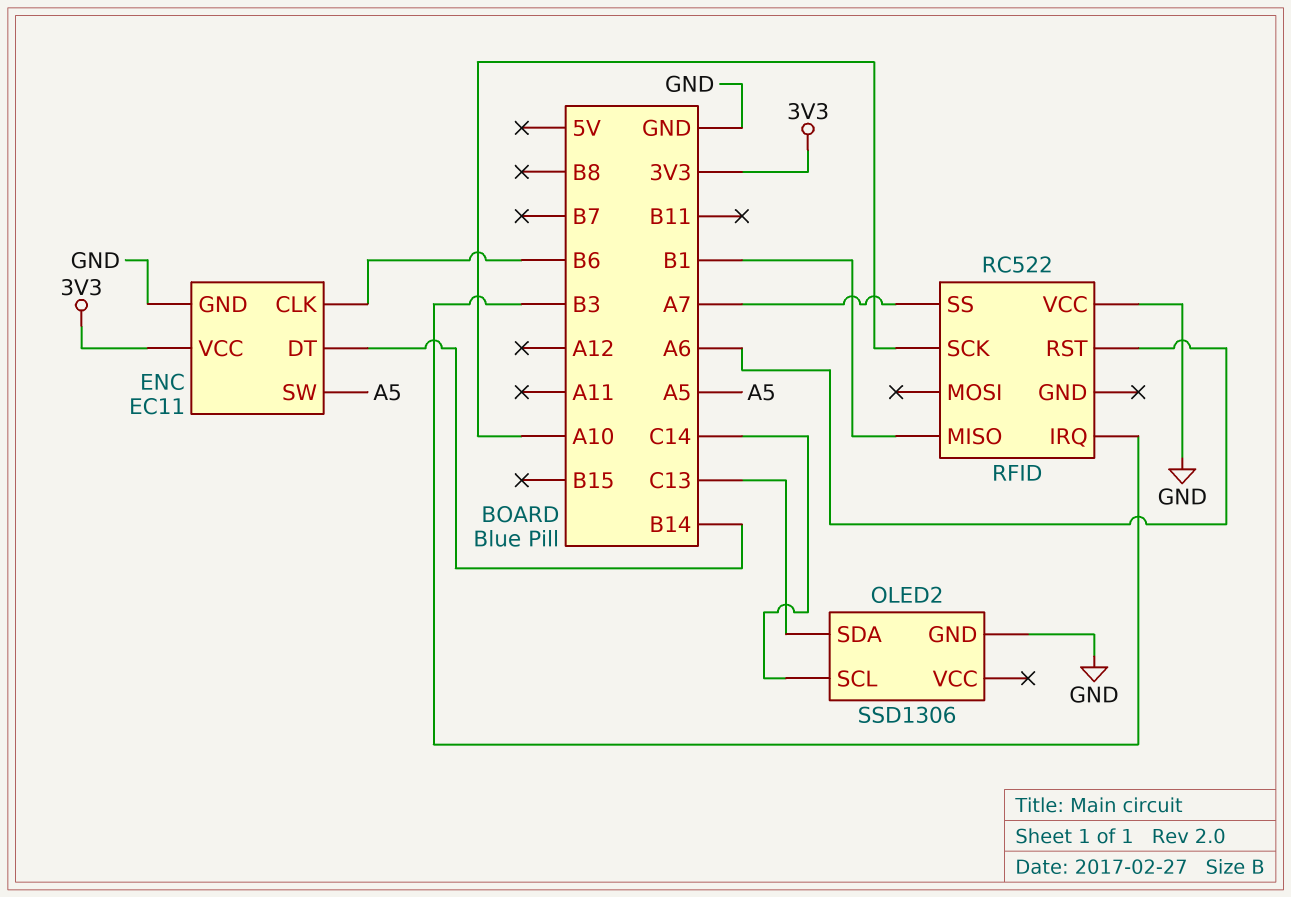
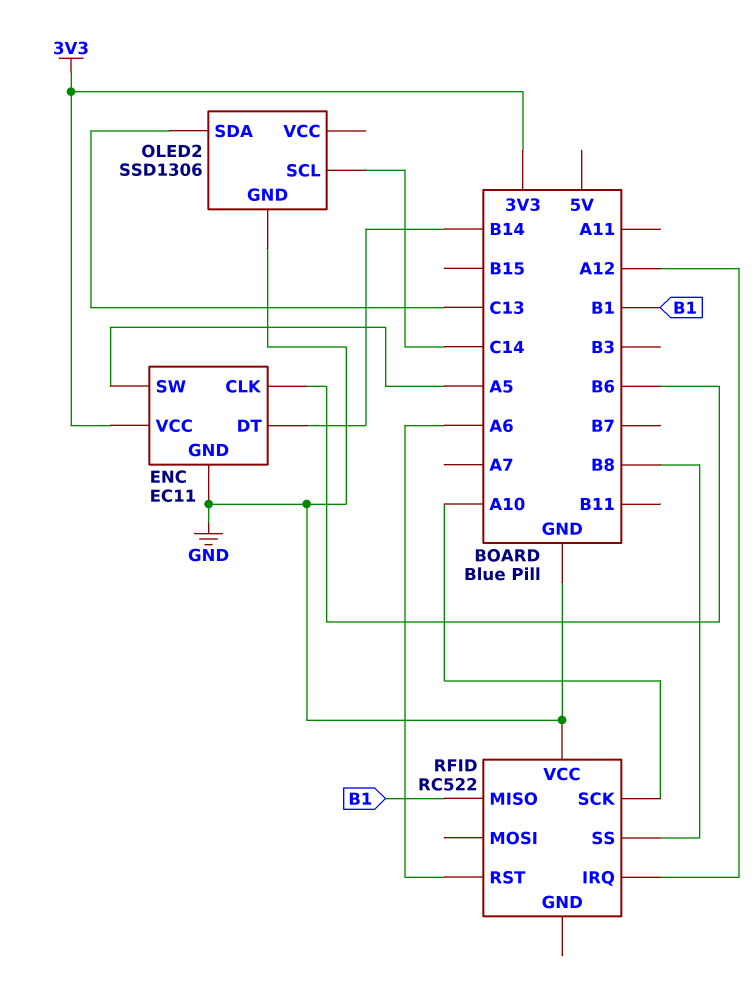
RFID pin IRQ: B3 -> A12
RFID pin SS: A7 -> B8

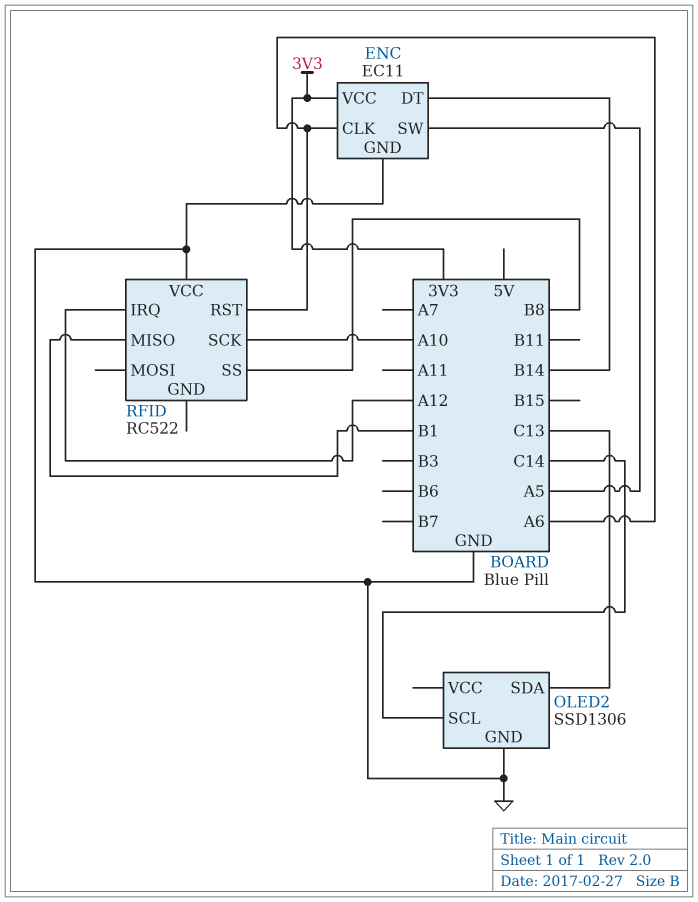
ENC pin CLK: B6 -> A6

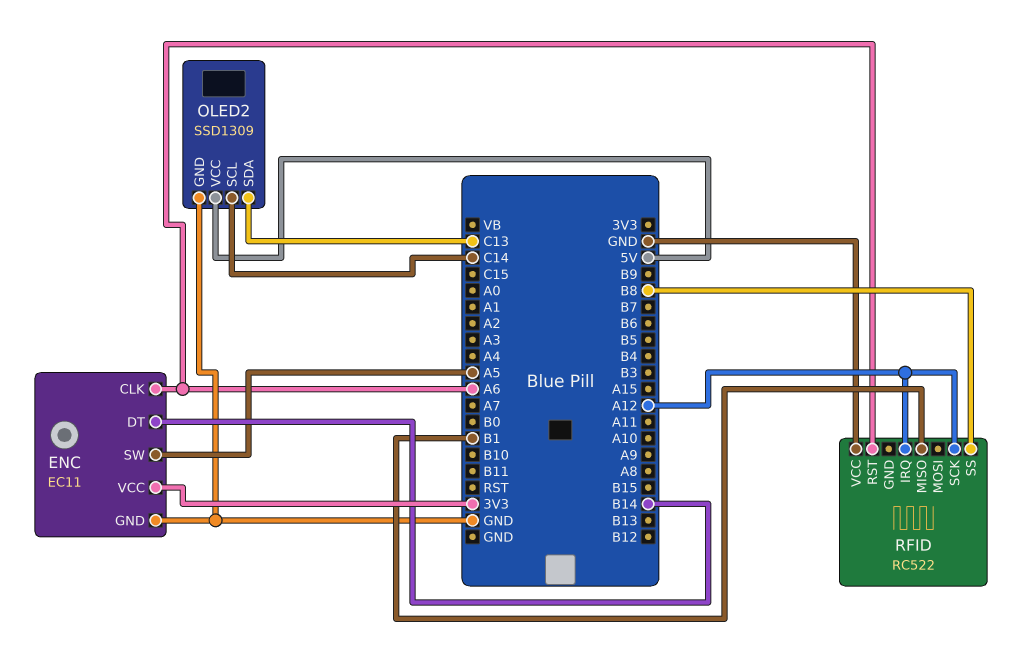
OLED2: SSD1306 -> SSD1309
OLED2 pin VCC: none -> 5V
RFID pin SCK: A10 -> A12

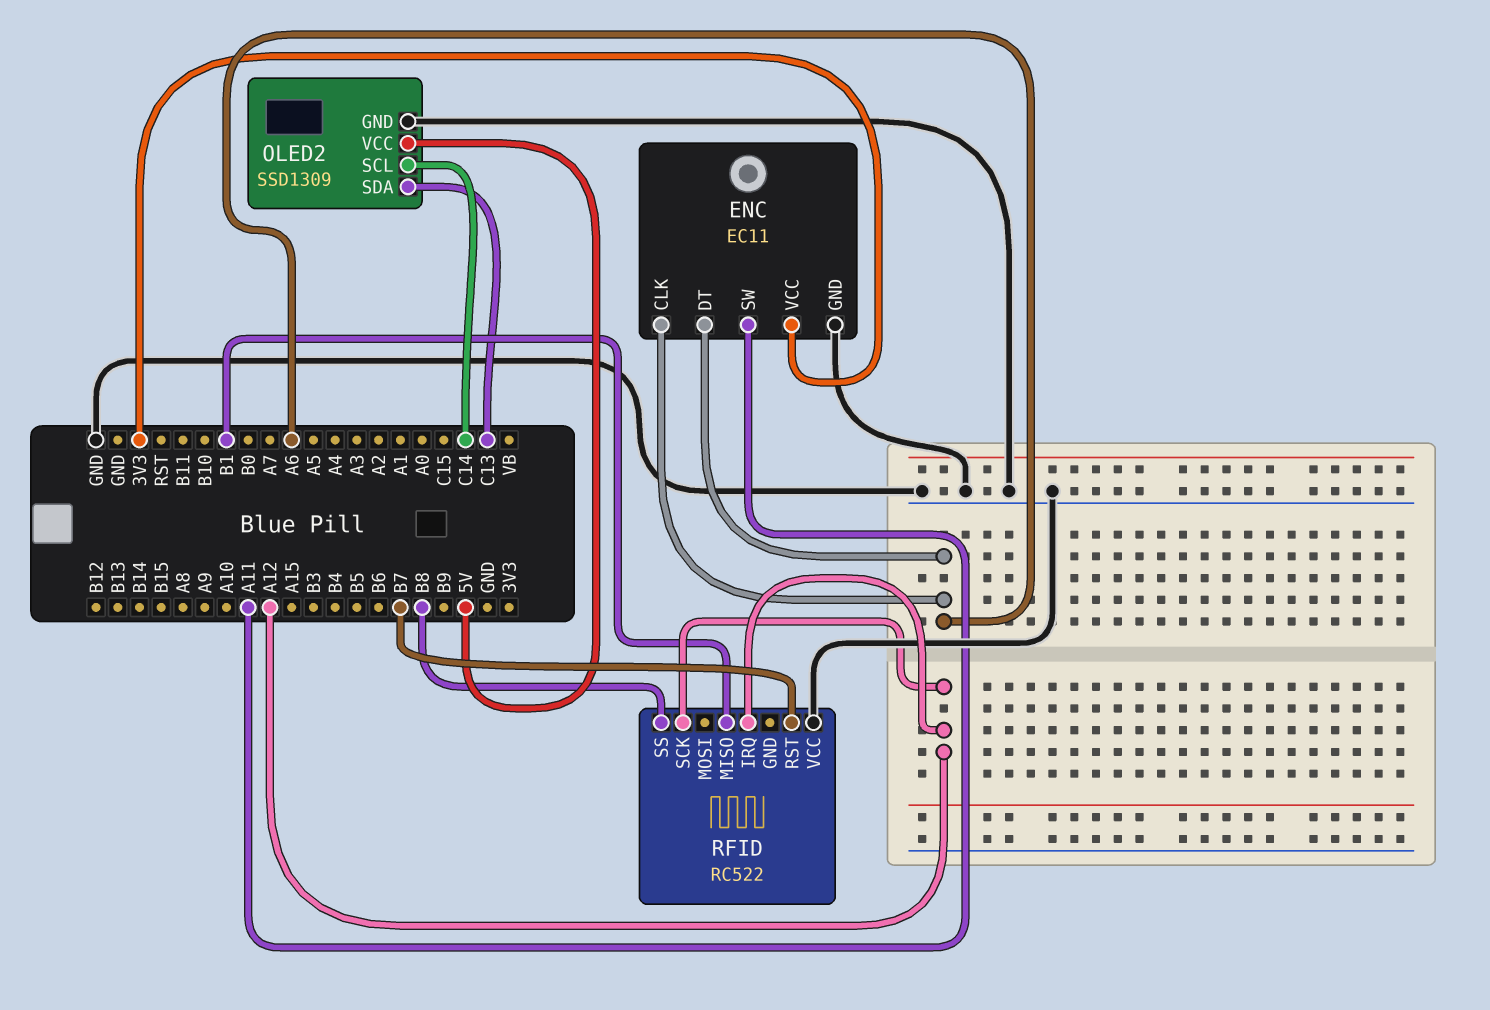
ENC pin DT: B14 -> A6
ENC pin SW: A5 -> A11
RFID pin RST: A6 -> B7

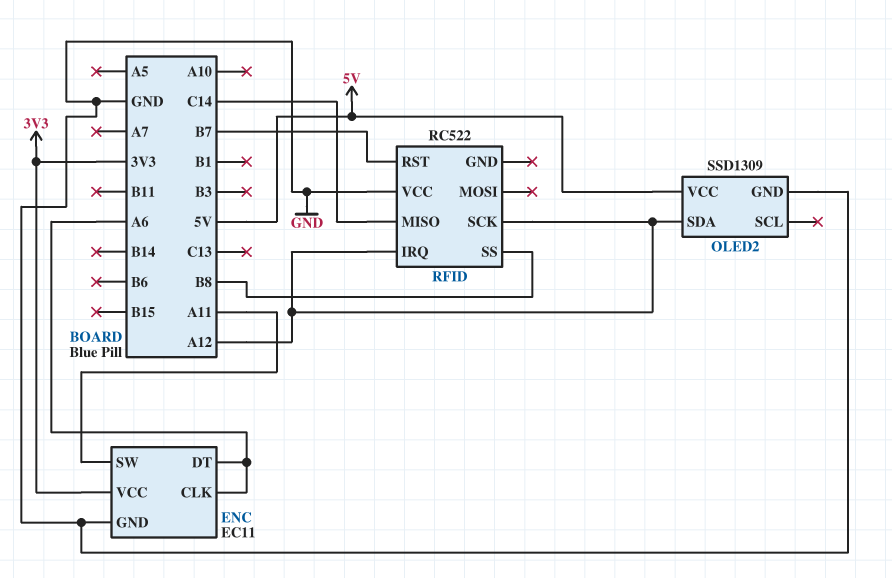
OLED2 pin SCL: C14 -> none
OLED2 pin SDA: C13 -> A12
RFID pin MISO: B1 -> C14

